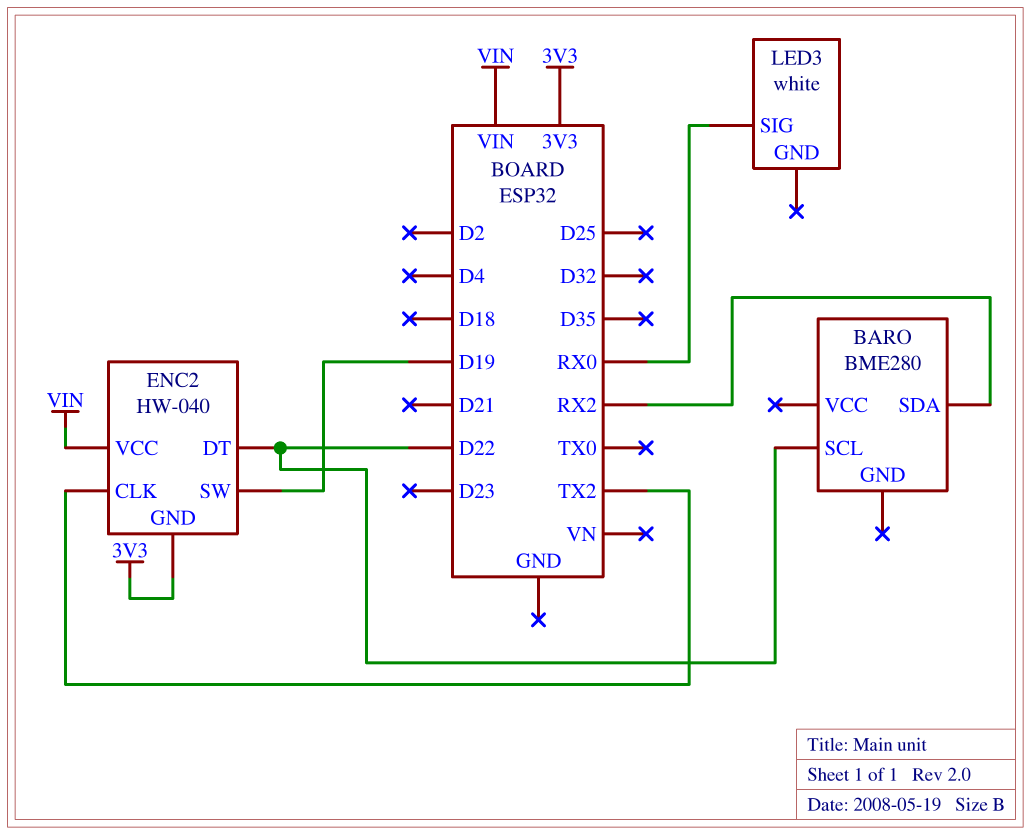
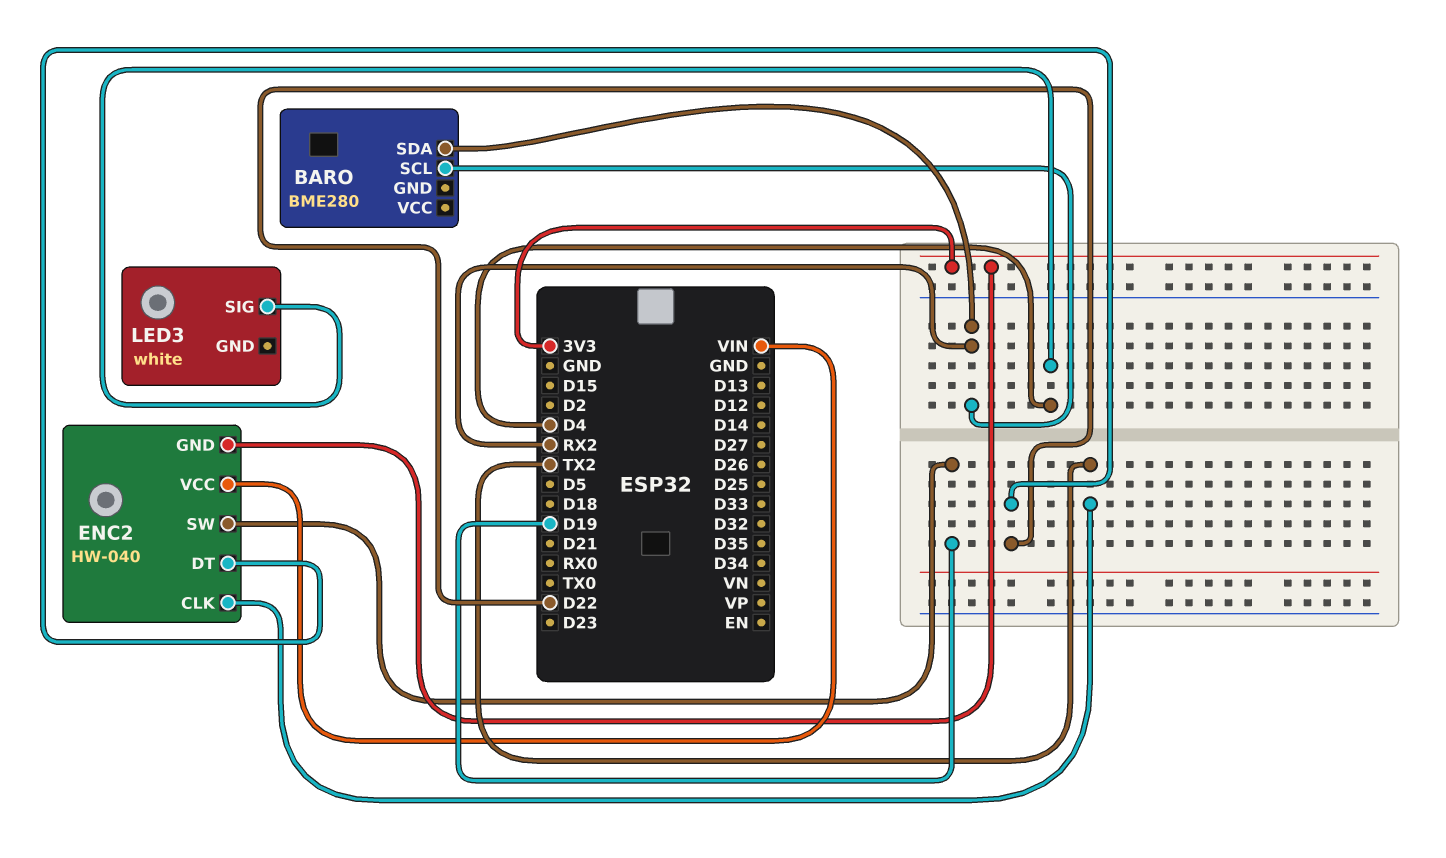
BARO pin SCL: D22 -> RX2
LED3 pin SIG: RX0 -> D4

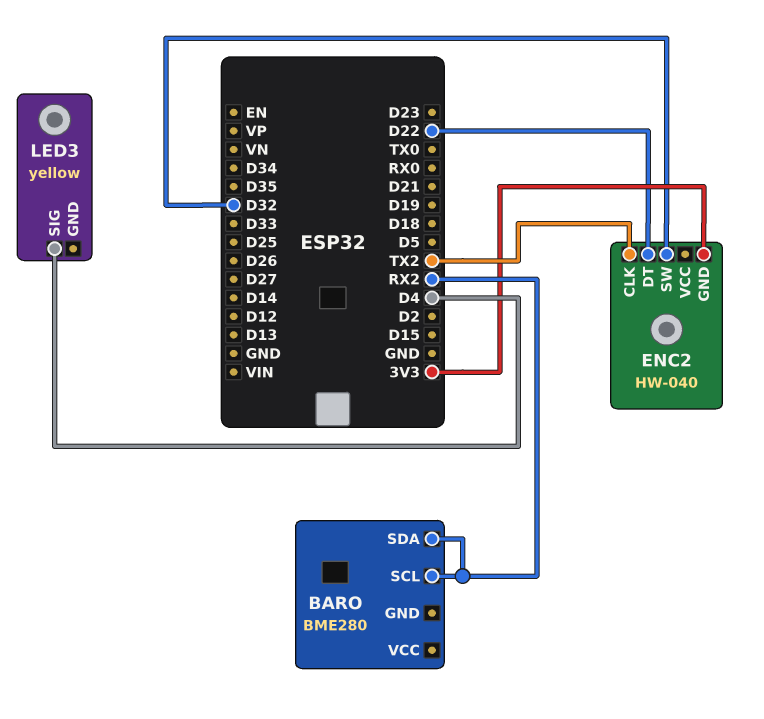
ENC2 pin SW: D19 -> D32
ENC2 pin VCC: VIN -> none
LED3: white -> yellow

